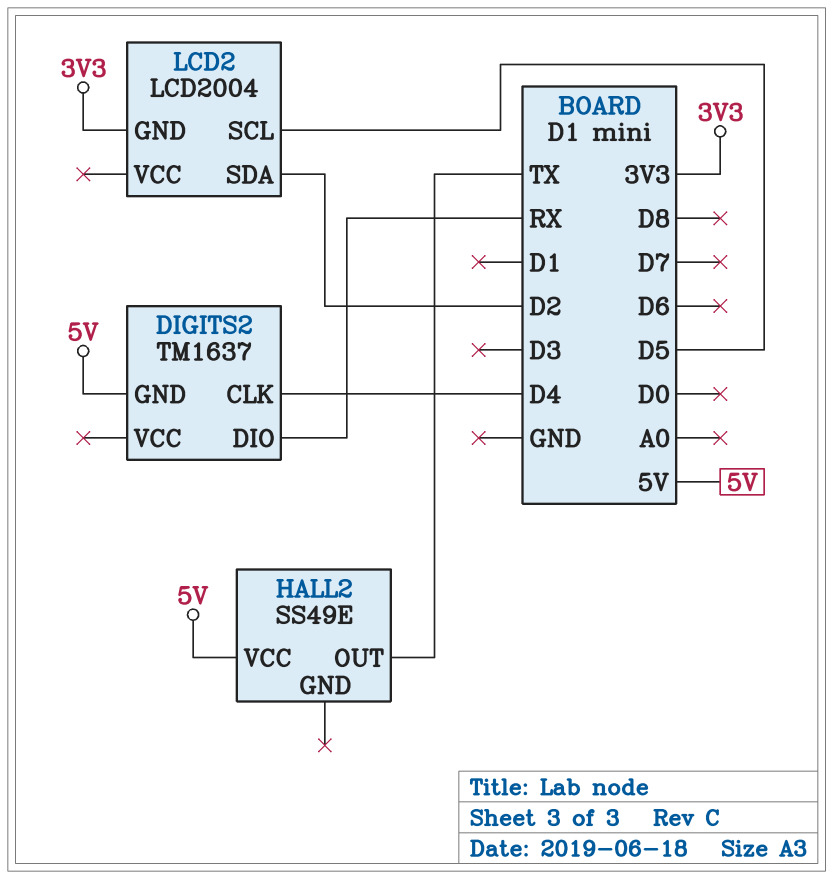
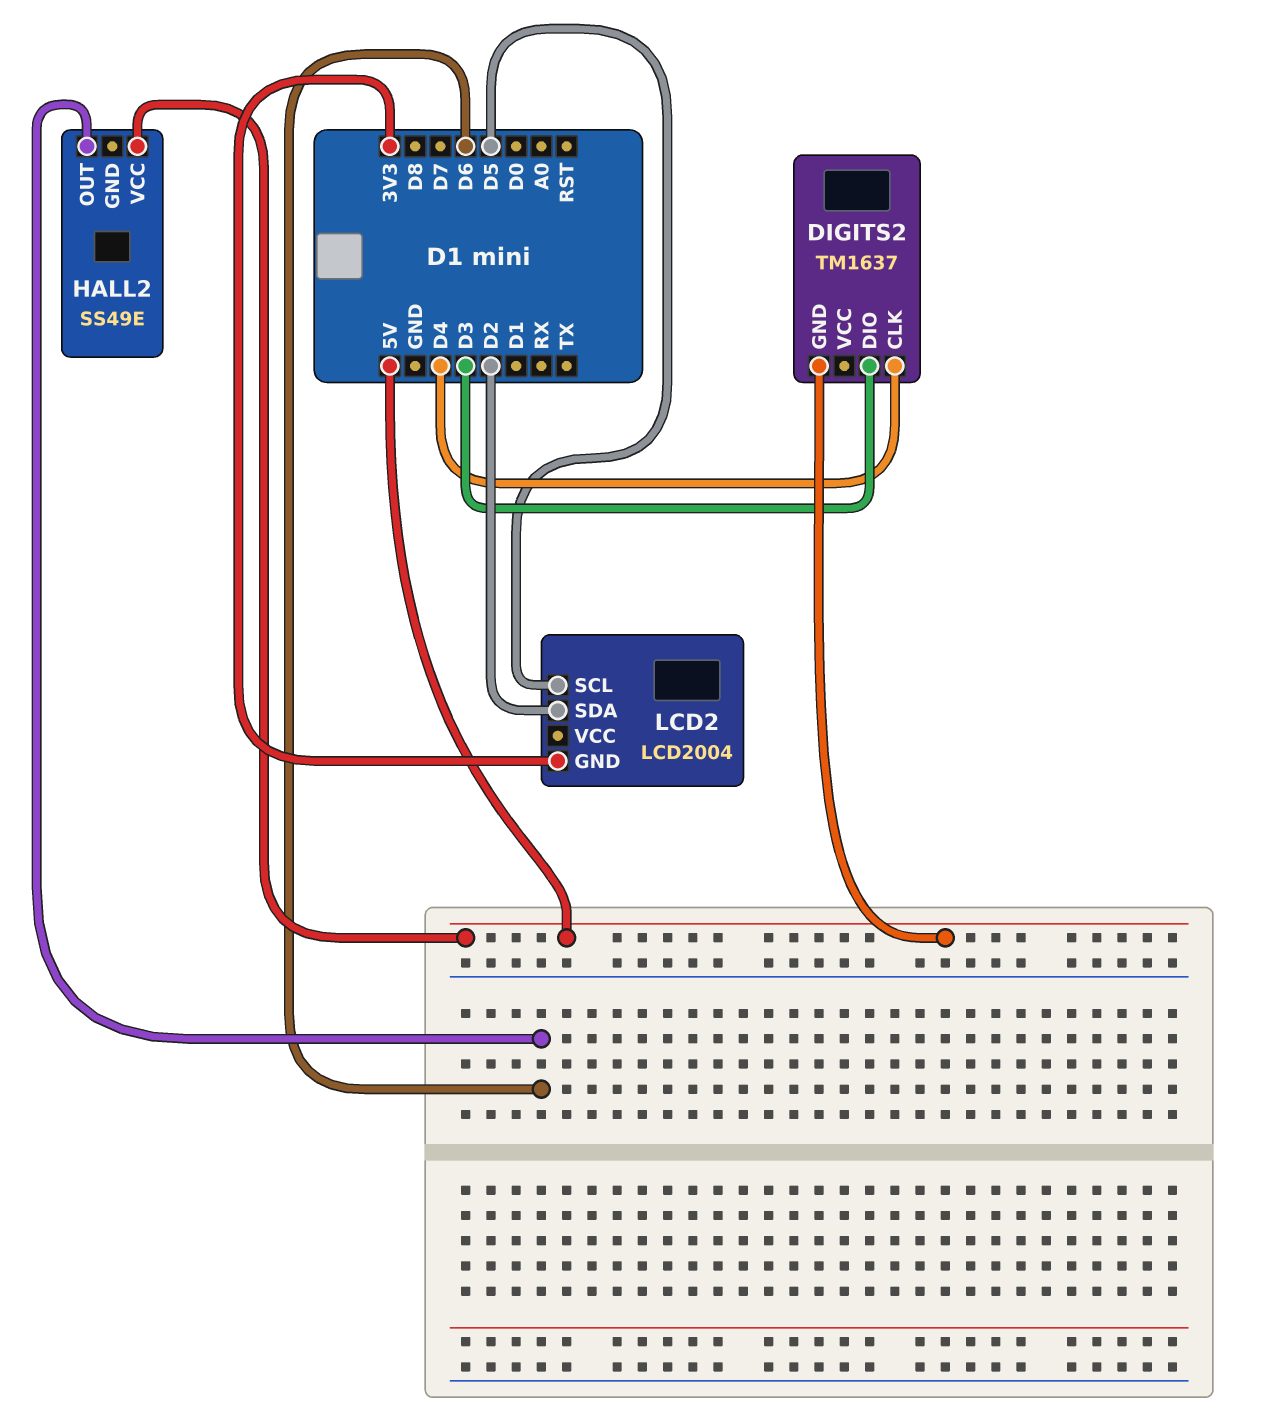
DIGITS2 pin DIO: RX -> D3
HALL2 pin OUT: TX -> D6

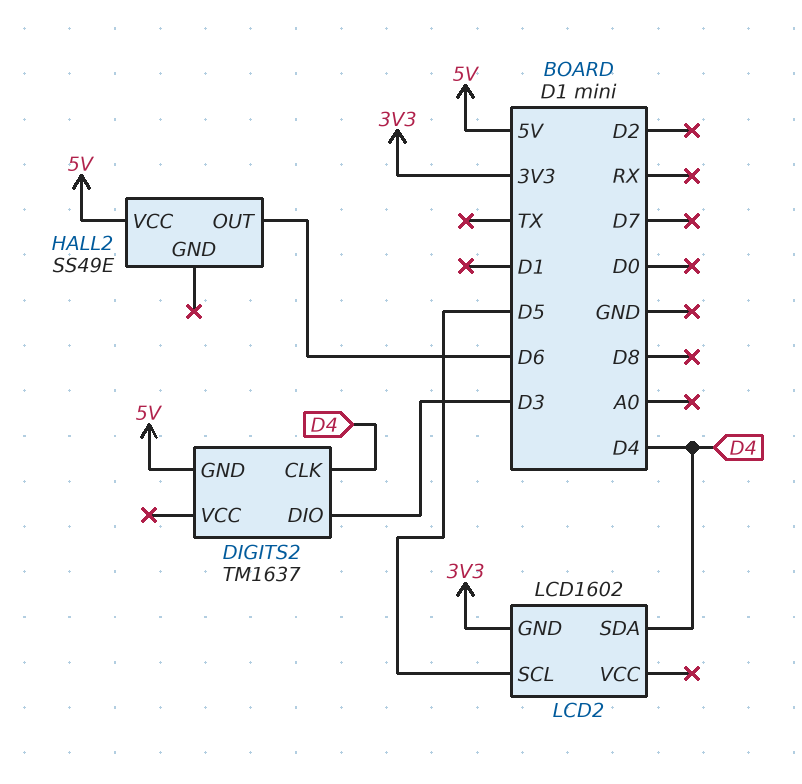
LCD2: LCD2004 -> LCD1602
LCD2 pin SDA: D2 -> D4

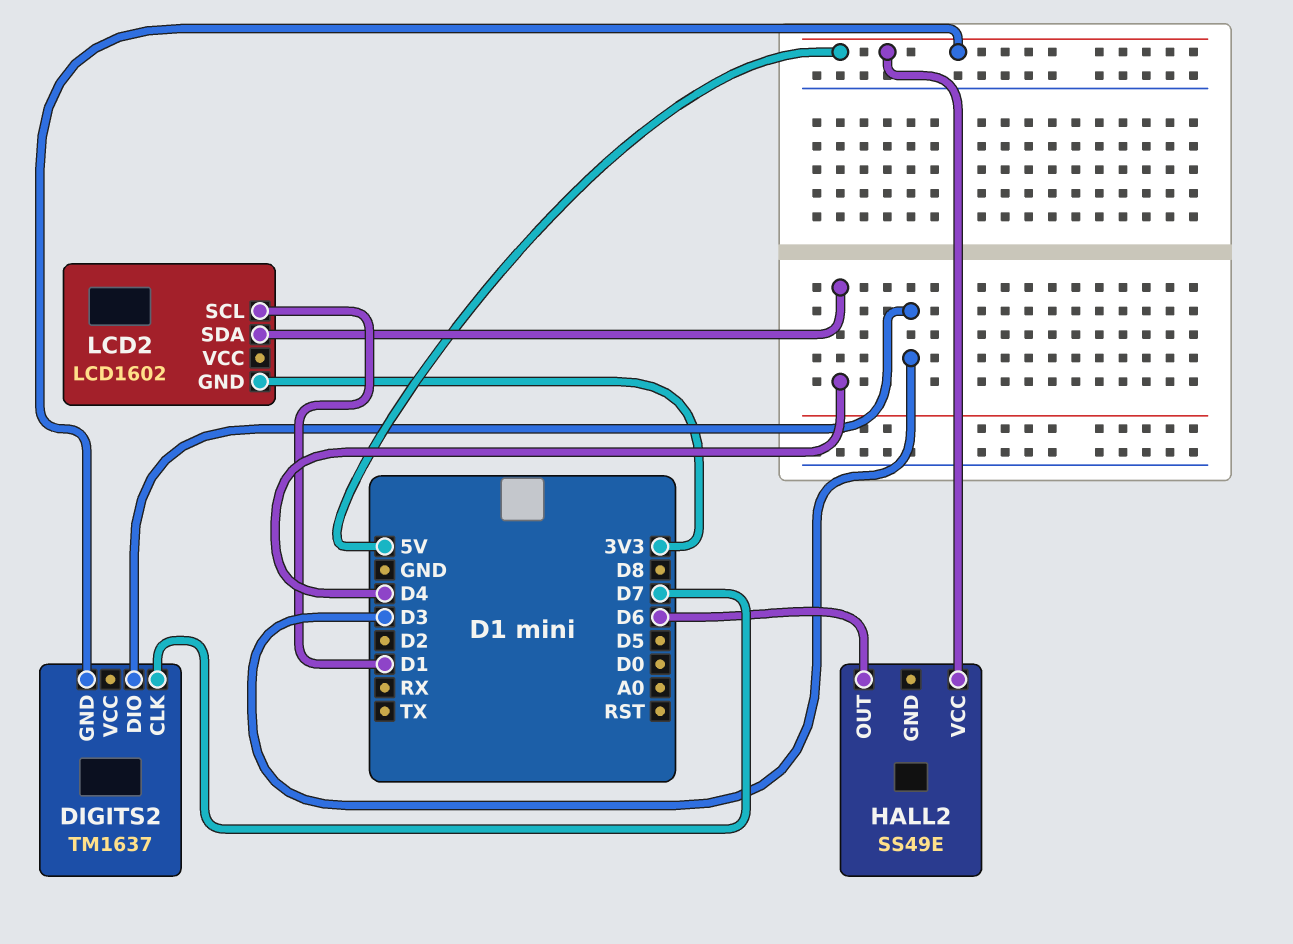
DIGITS2 pin CLK: D4 -> D7
LCD2 pin SCL: D5 -> D1

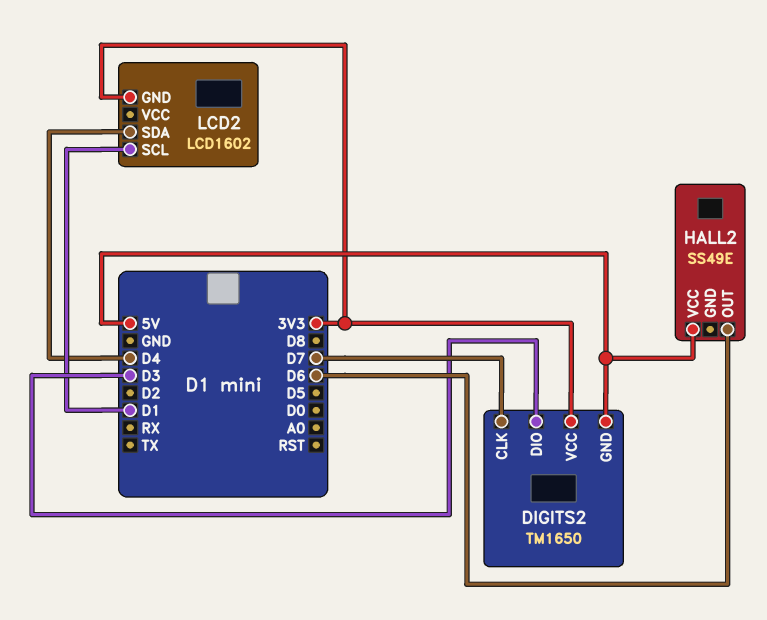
DIGITS2: TM1637 -> TM1650
DIGITS2 pin VCC: none -> 3V3

